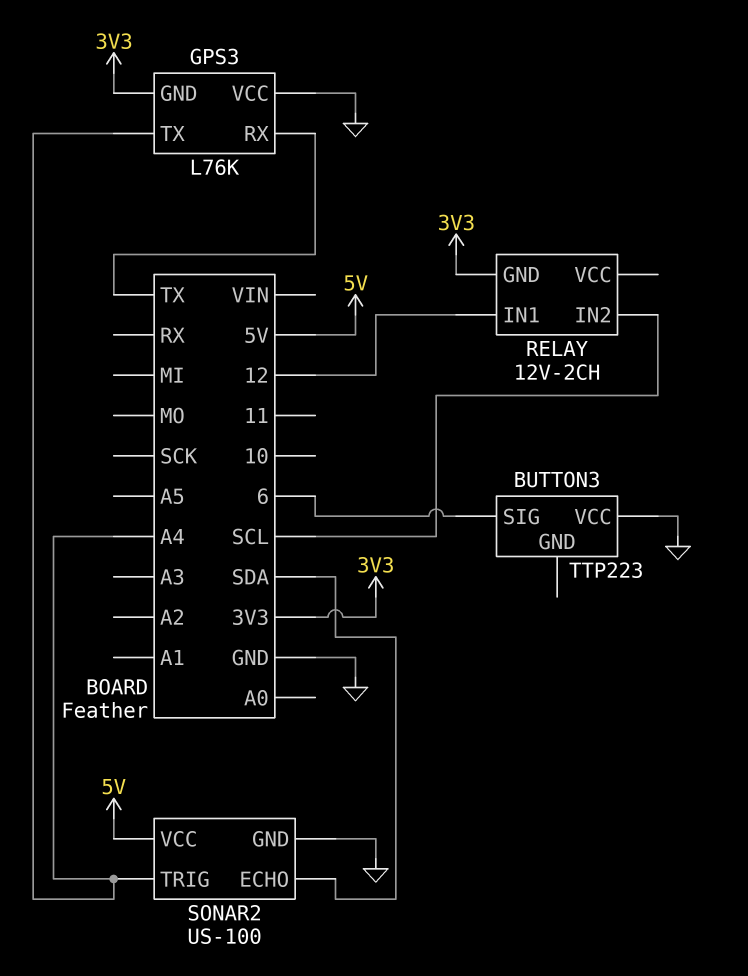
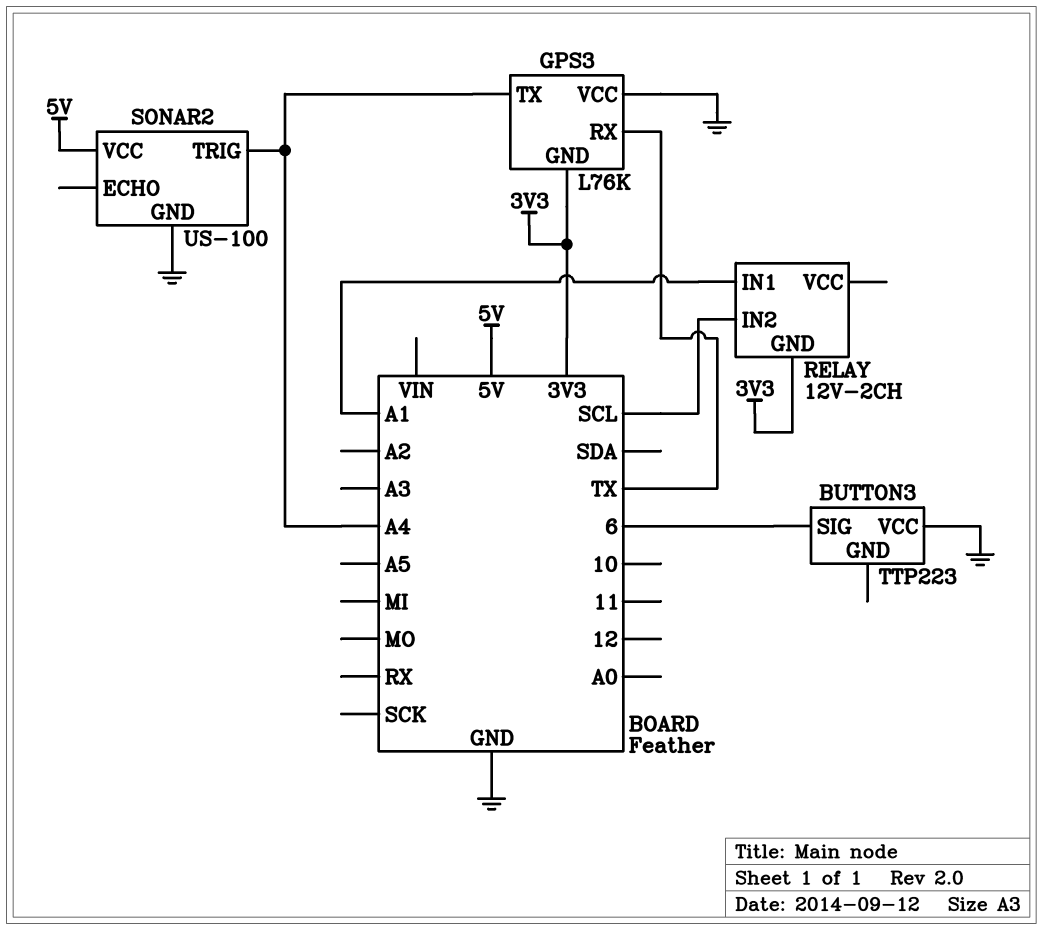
RELAY pin IN1: 12 -> A1
SONAR2 pin ECHO: SDA -> none

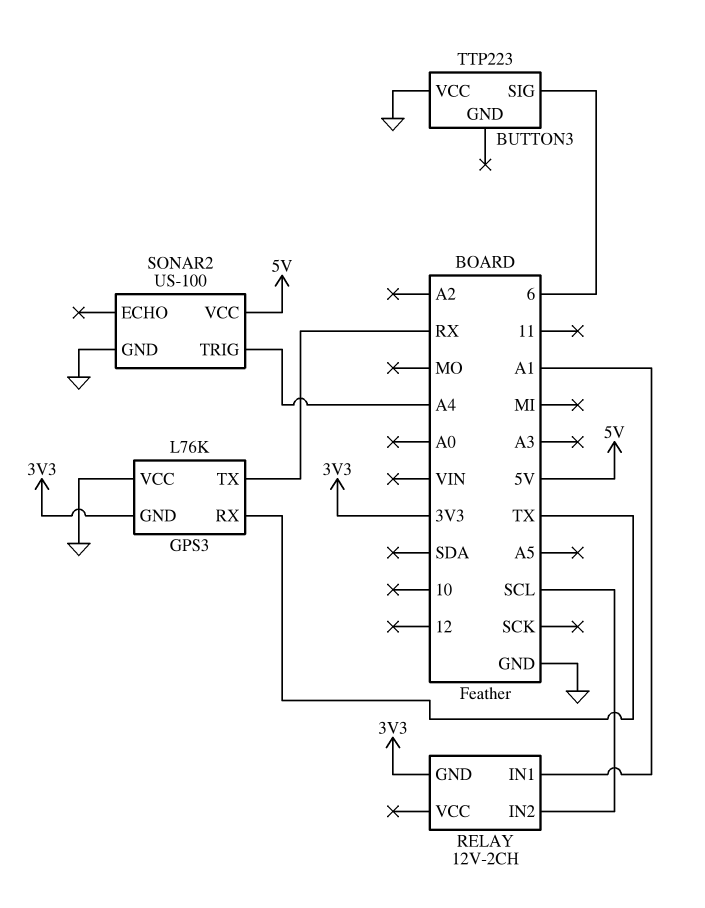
GPS3 pin TX: A4 -> RX

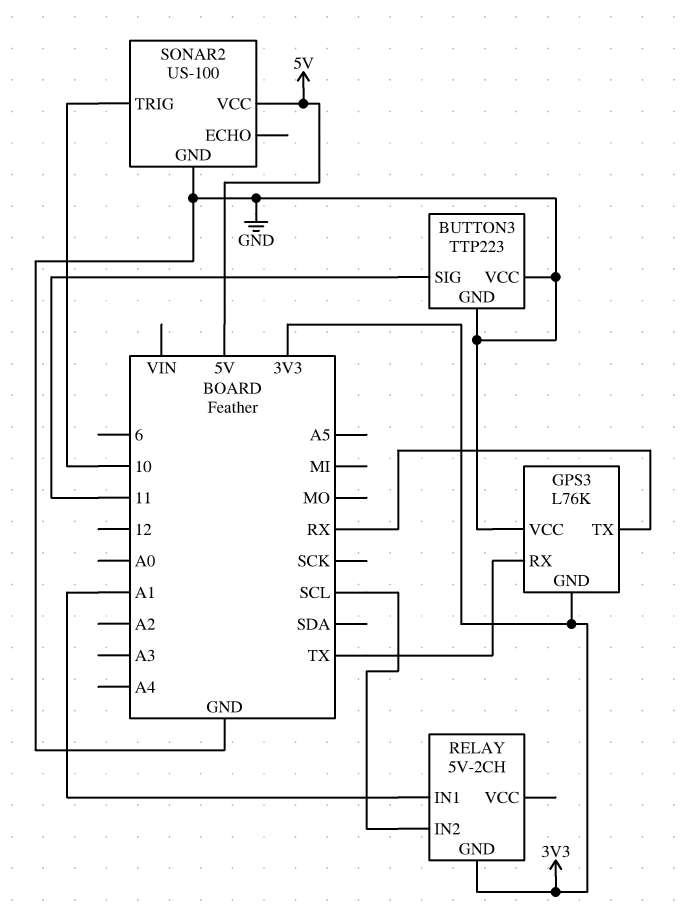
BUTTON3 pin GND: none -> GND
BUTTON3 pin SIG: 6 -> 11
RELAY: 12V-2CH -> 5V-2CH
SONAR2 pin TRIG: A4 -> 10

